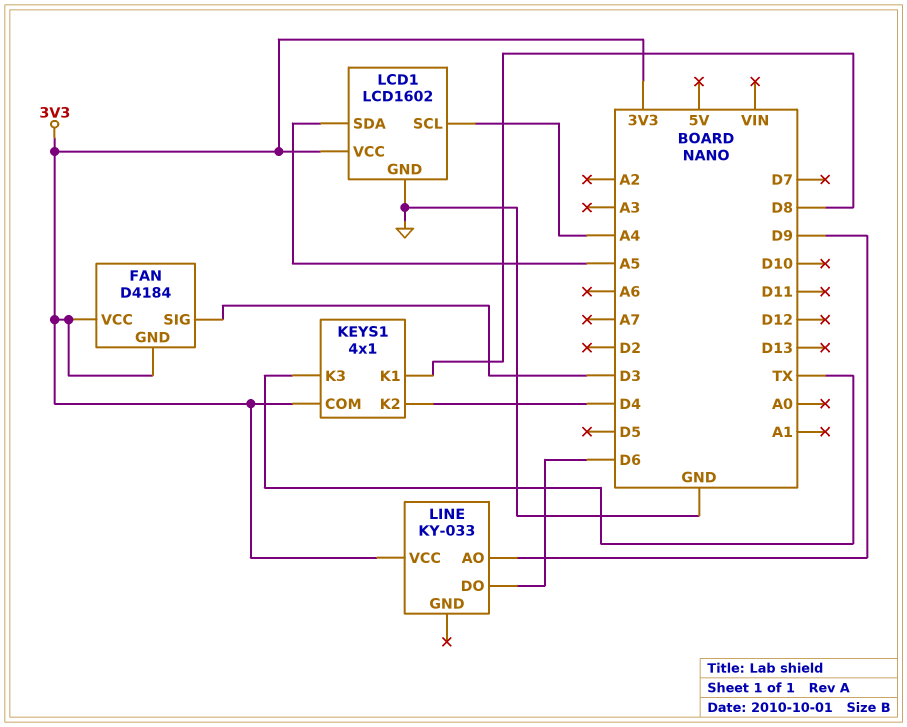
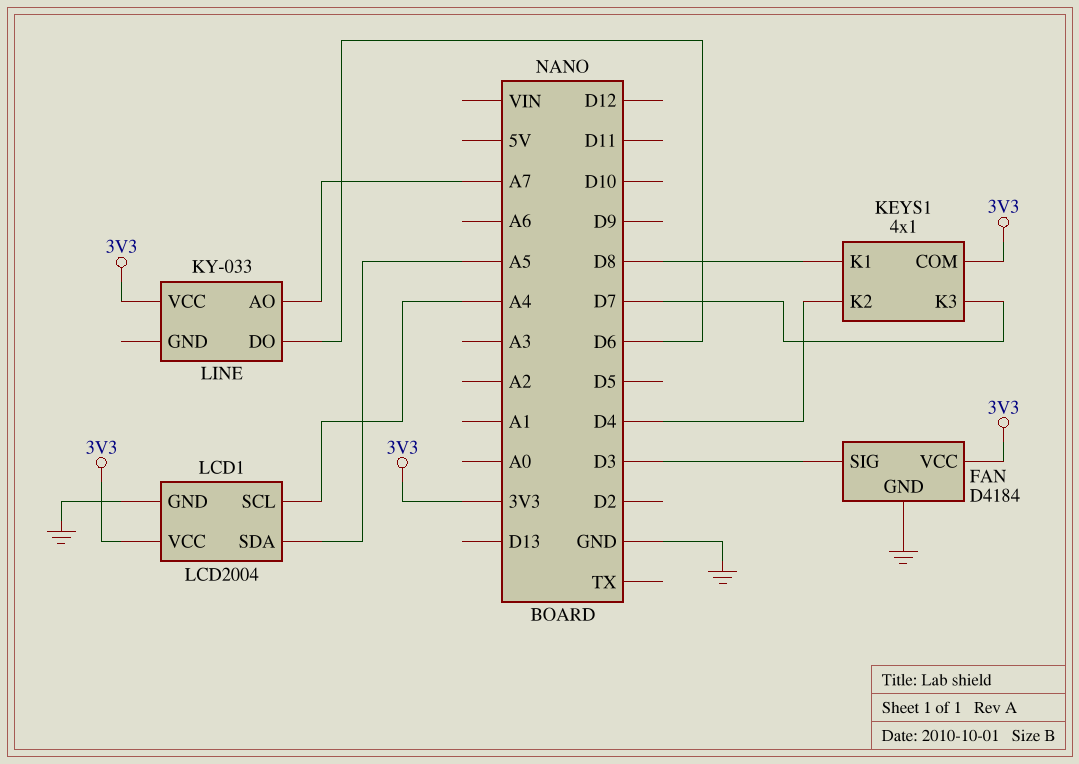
FAN pin GND: 3V3 -> GND
KEYS1 pin K3: TX -> D7
LCD1: LCD1602 -> LCD2004
LINE pin AO: D9 -> A7

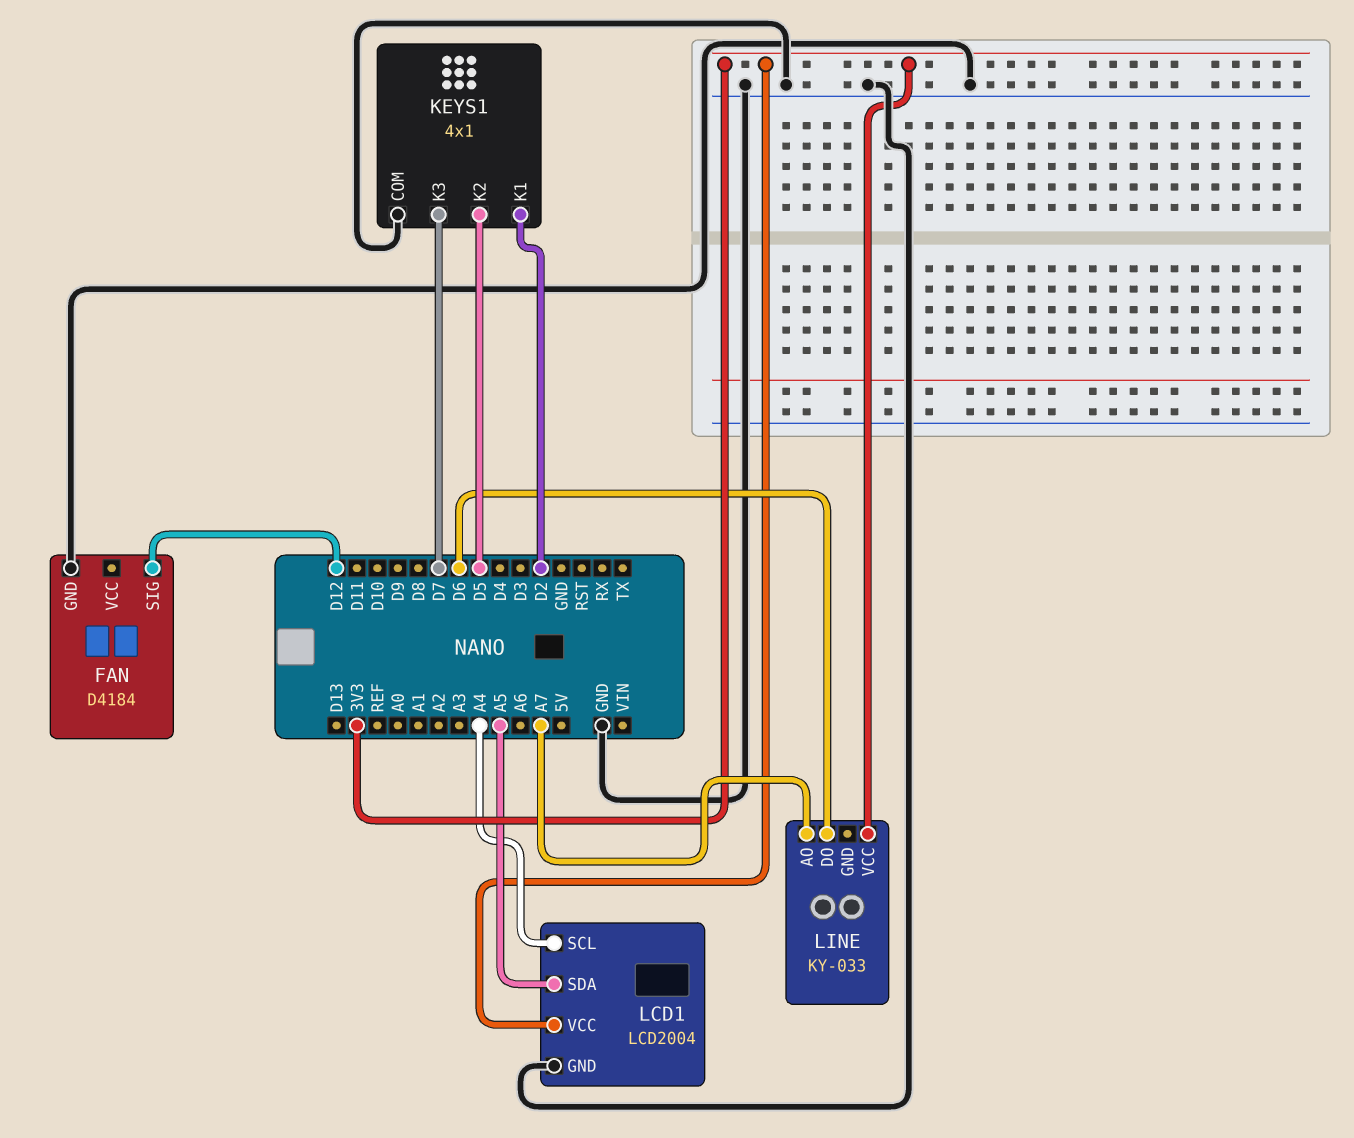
FAN pin SIG: D3 -> D12
FAN pin VCC: 3V3 -> none
KEYS1 pin COM: 3V3 -> GND
KEYS1 pin K1: D8 -> D2
KEYS1 pin K2: D4 -> D5

